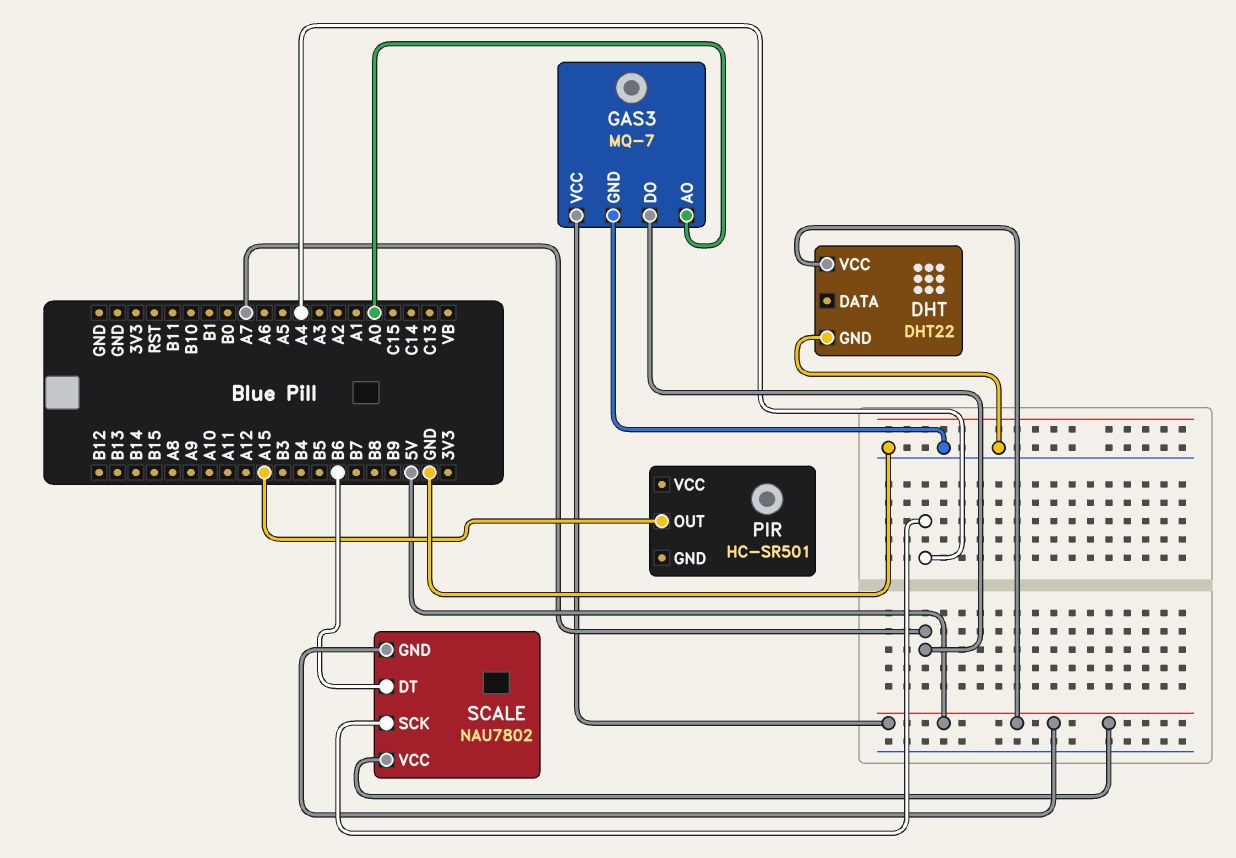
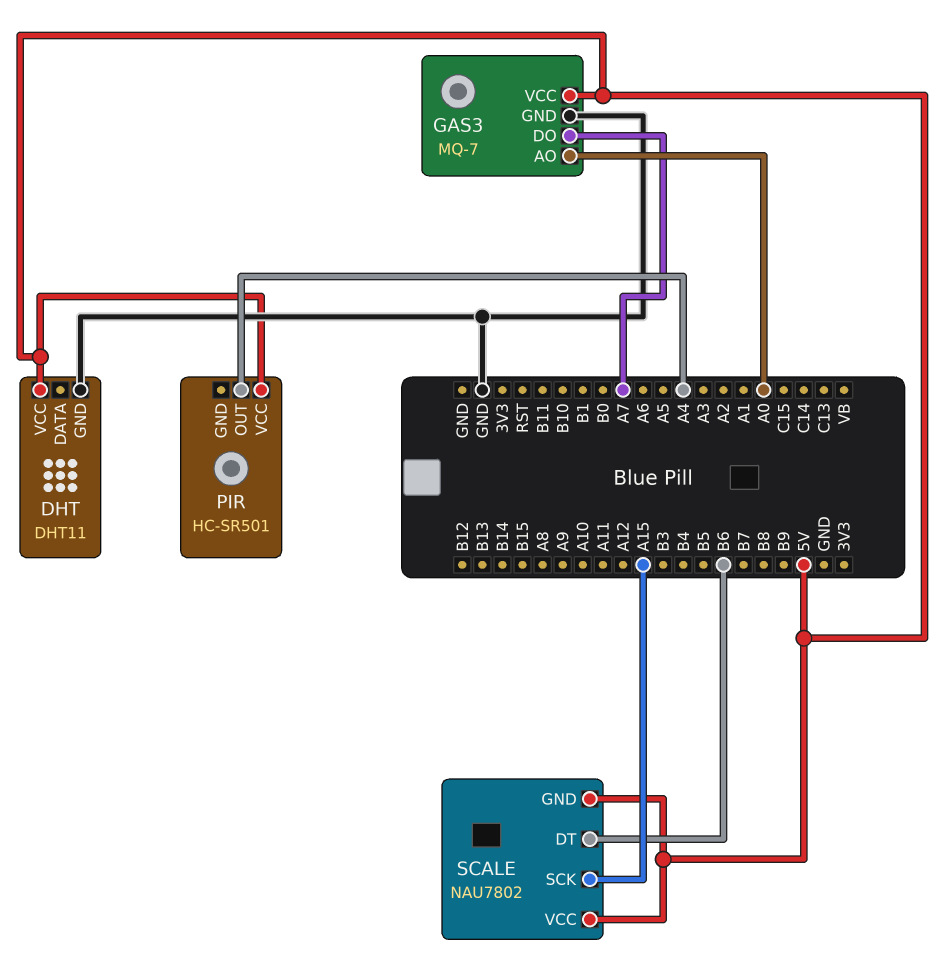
DHT: DHT22 -> DHT11
PIR pin OUT: A15 -> A4
PIR pin VCC: none -> 5V
SCALE pin SCK: A4 -> A15

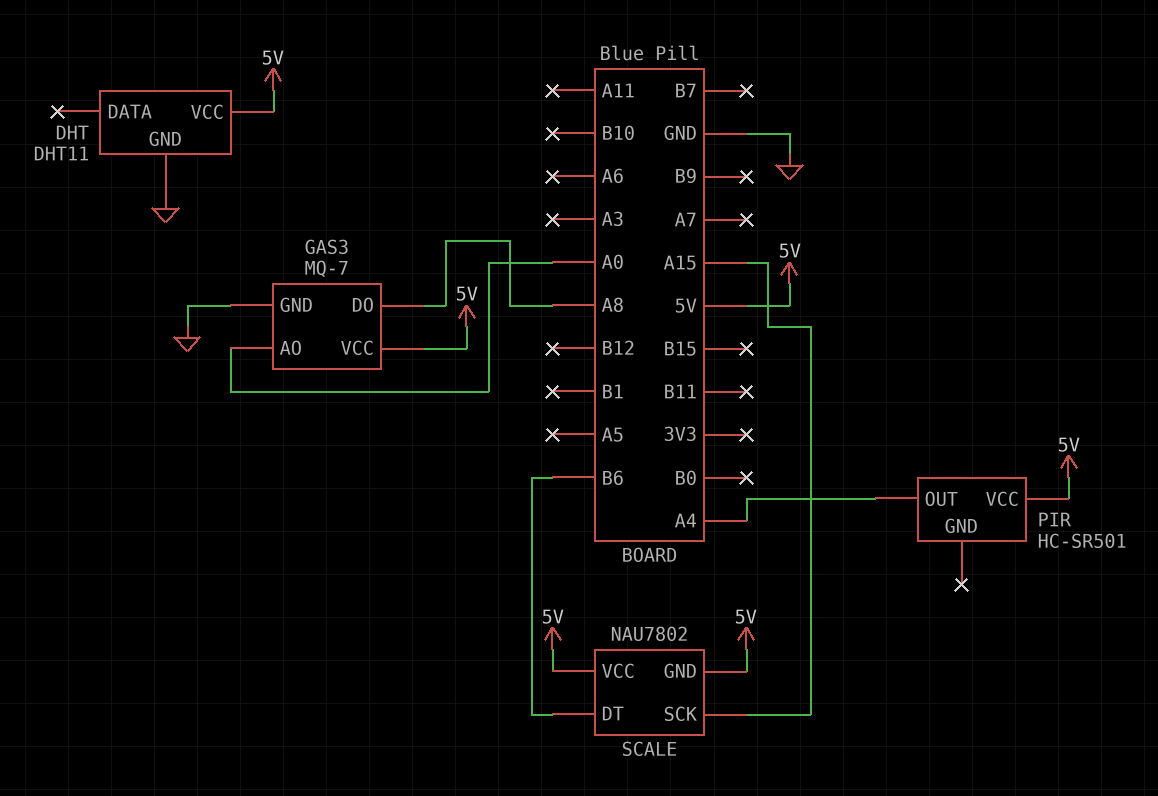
GAS3 pin DO: A7 -> A8

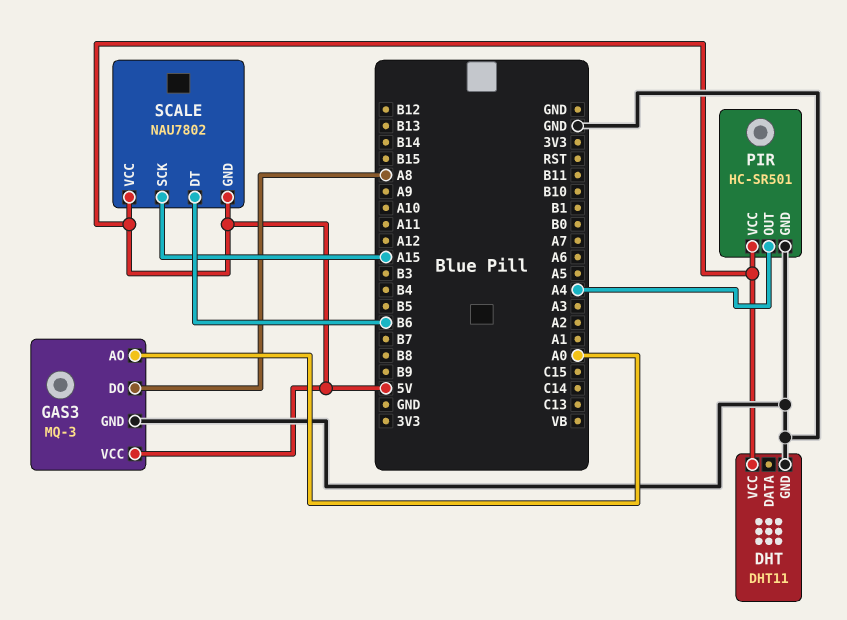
GAS3: MQ-7 -> MQ-3
PIR pin GND: none -> GND

